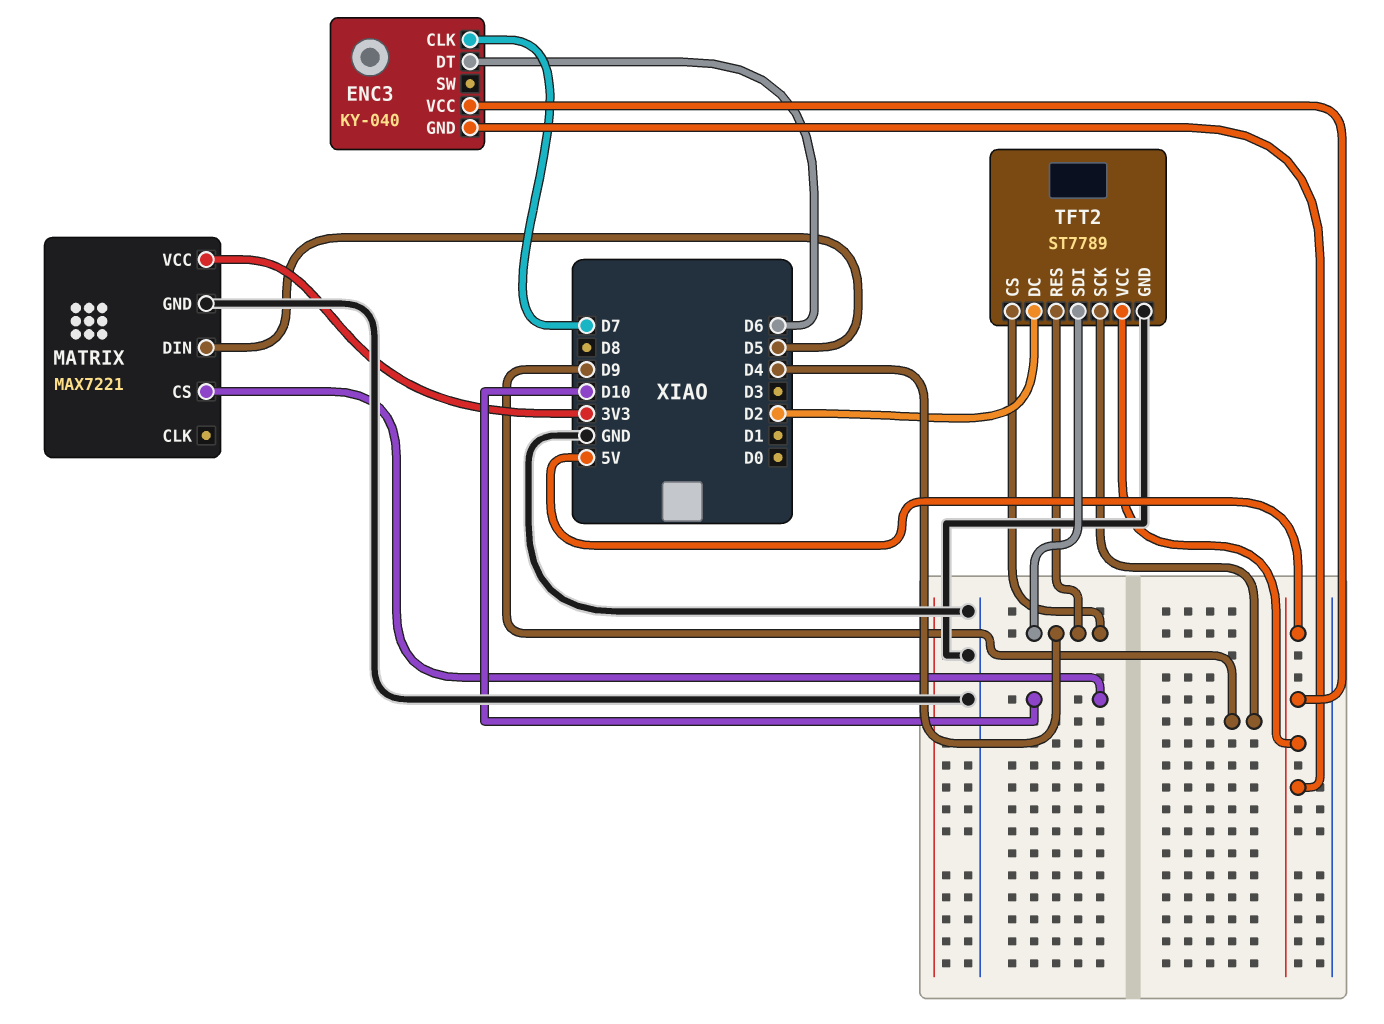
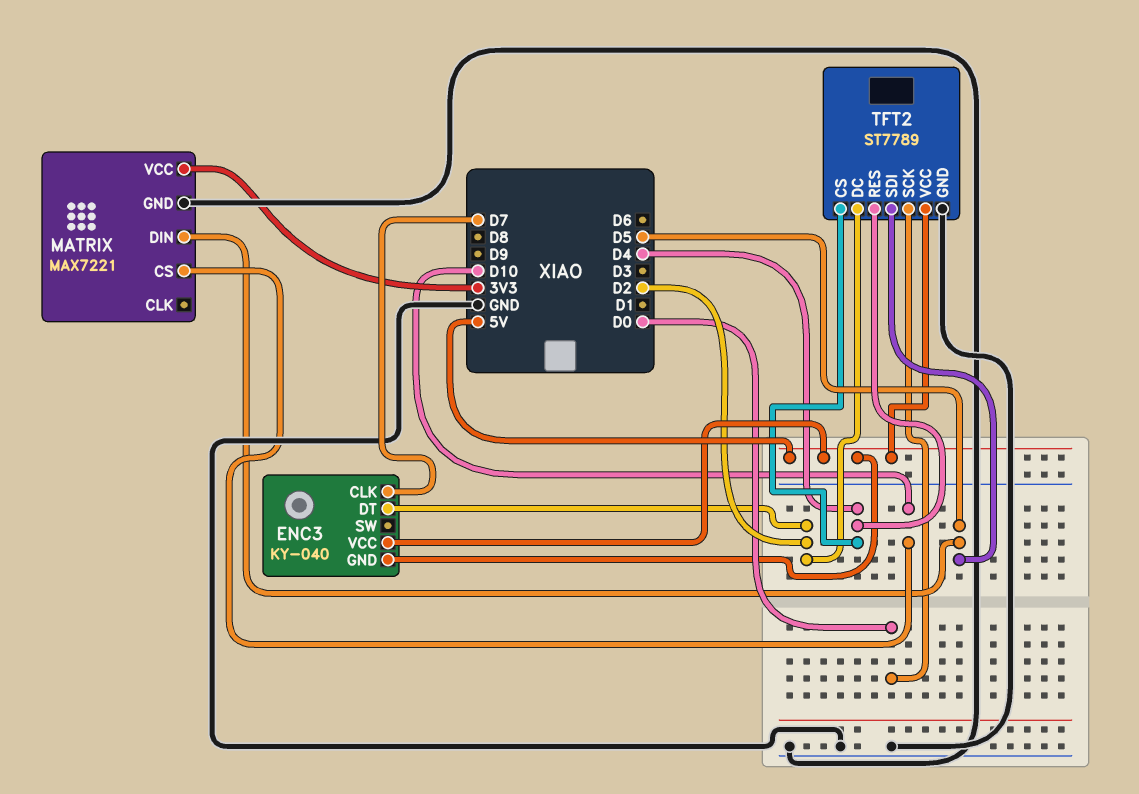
ENC3 pin DT: D6 -> D2
TFT2 pin SCK: D9 -> D0
TFT2 pin SDI: D4 -> D5

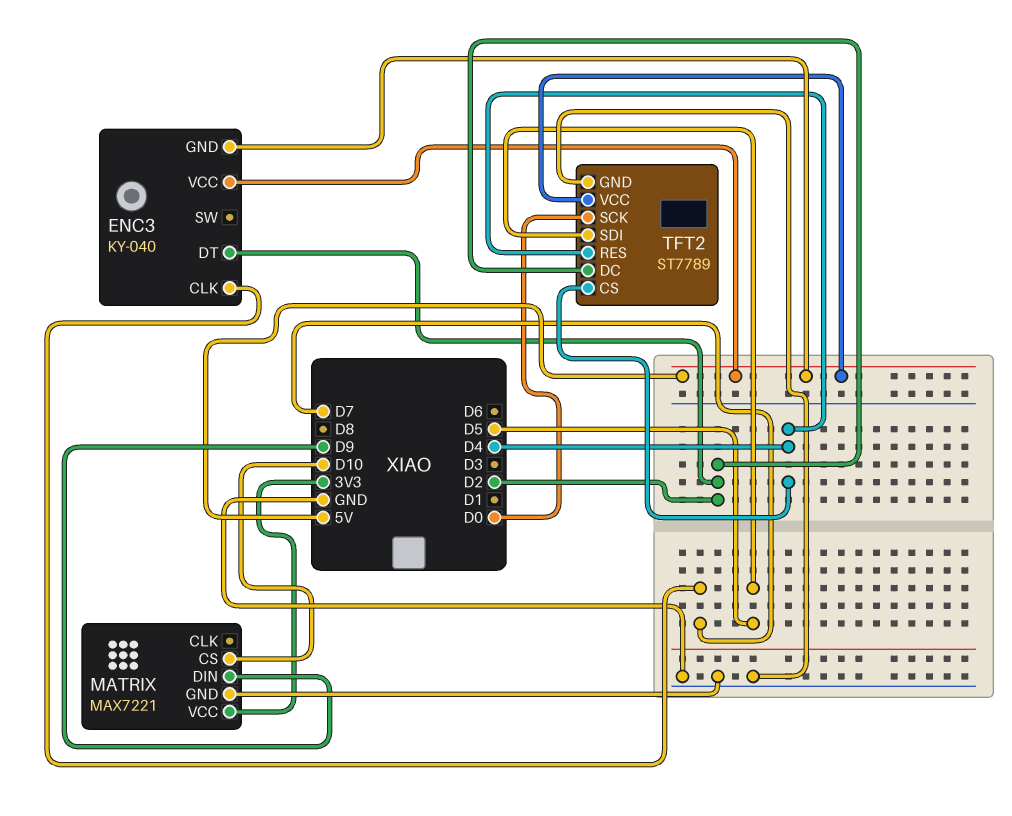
MATRIX pin DIN: D5 -> D9

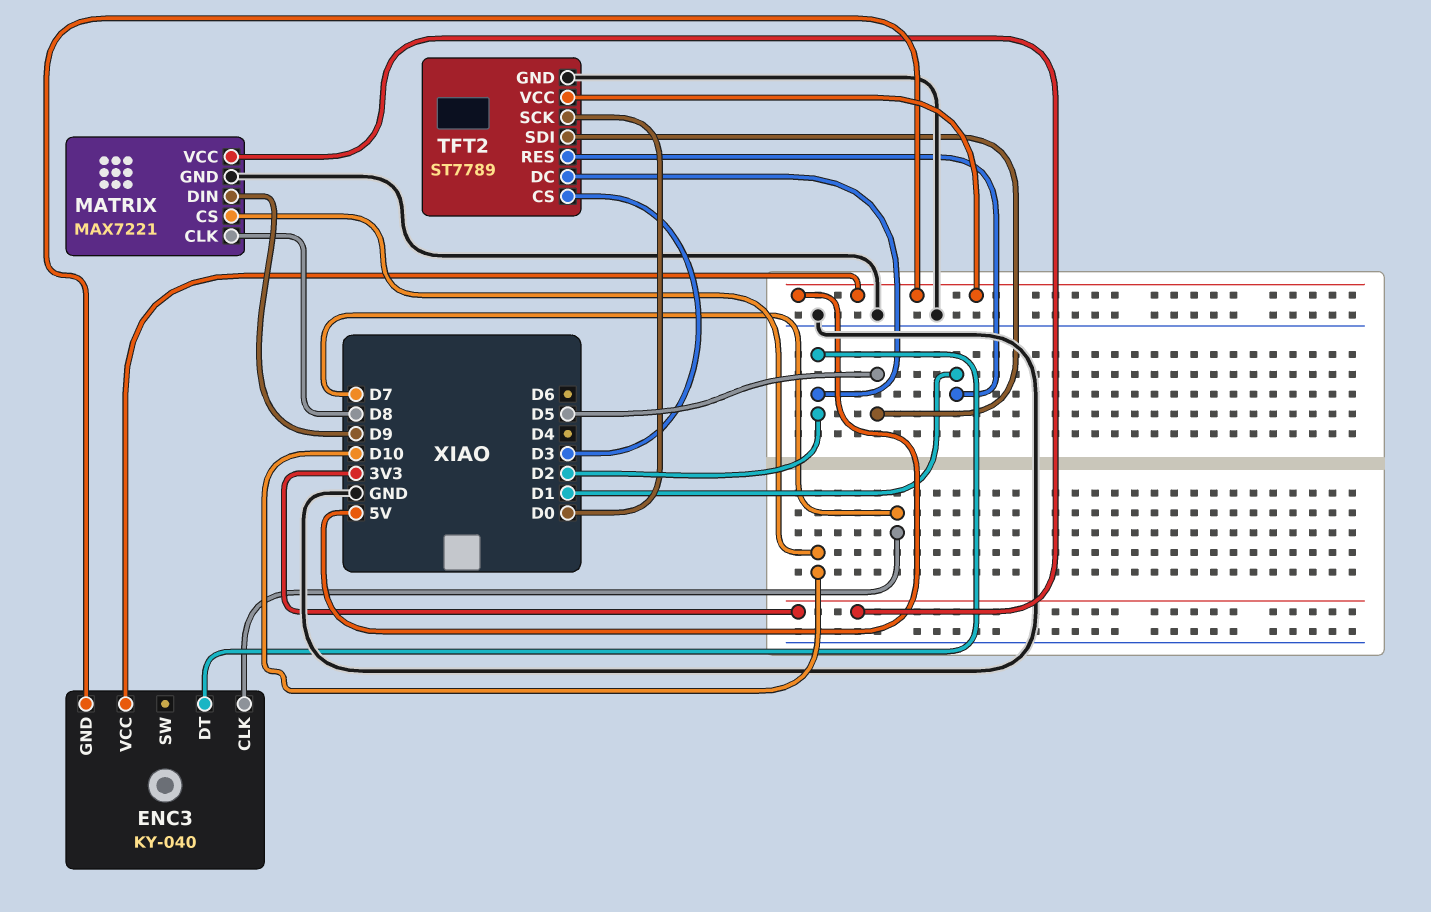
MATRIX pin CLK: none -> D8
TFT2 pin CS: D4 -> D3
TFT2 pin RES: D4 -> D1

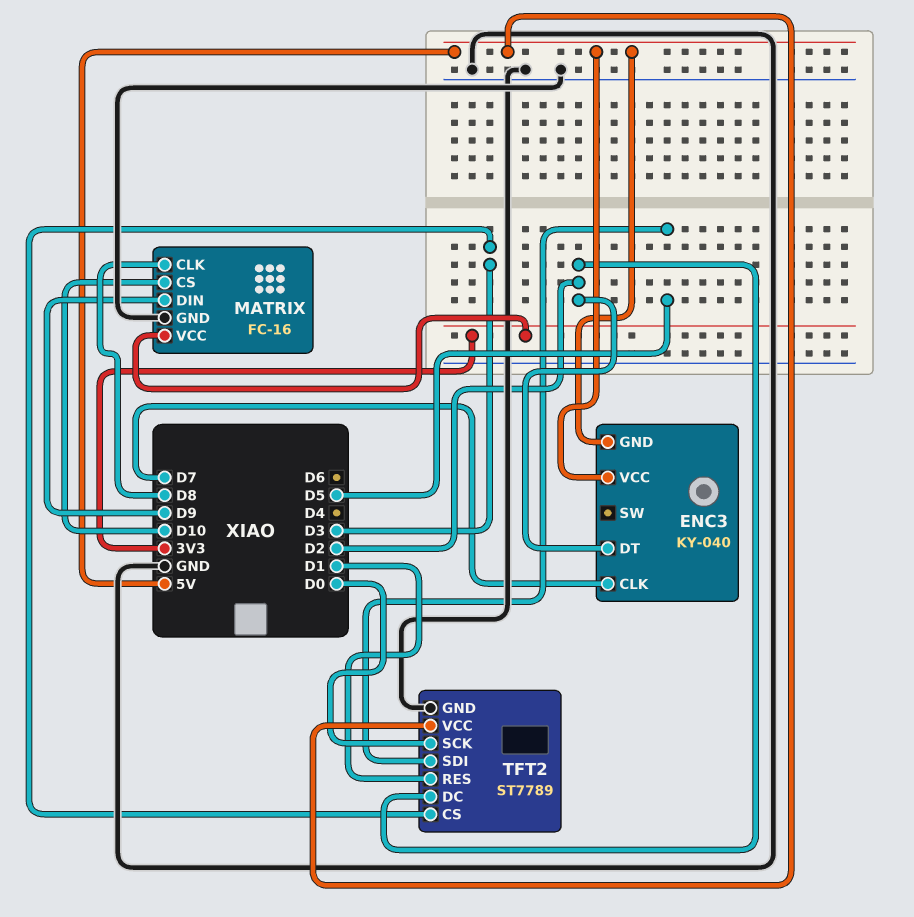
MATRIX: MAX7221 -> FC-16

